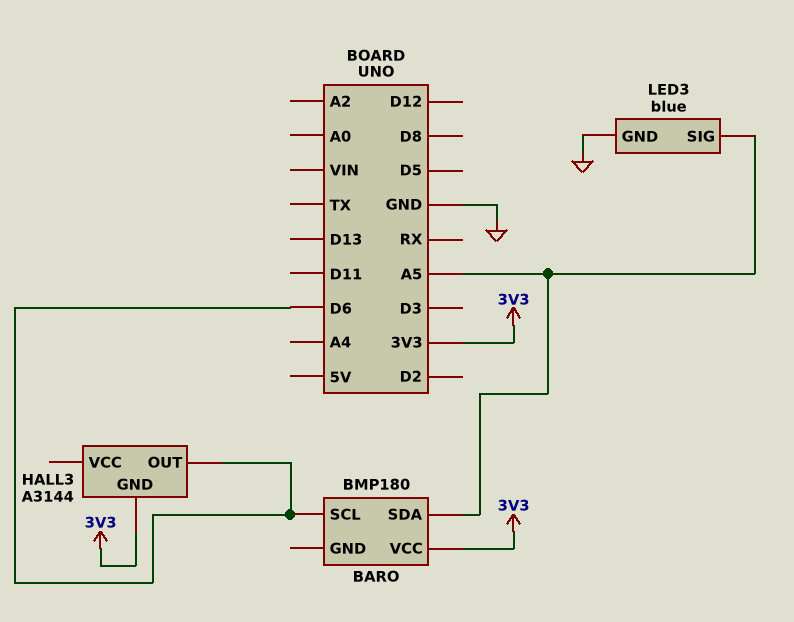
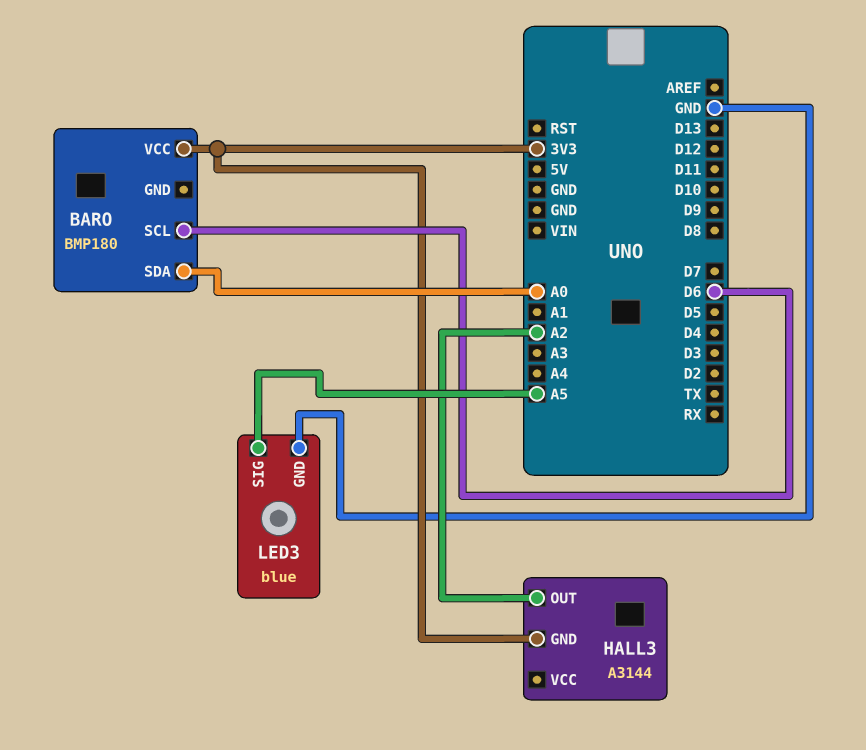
BARO pin SDA: A5 -> A0
HALL3 pin OUT: D6 -> A2

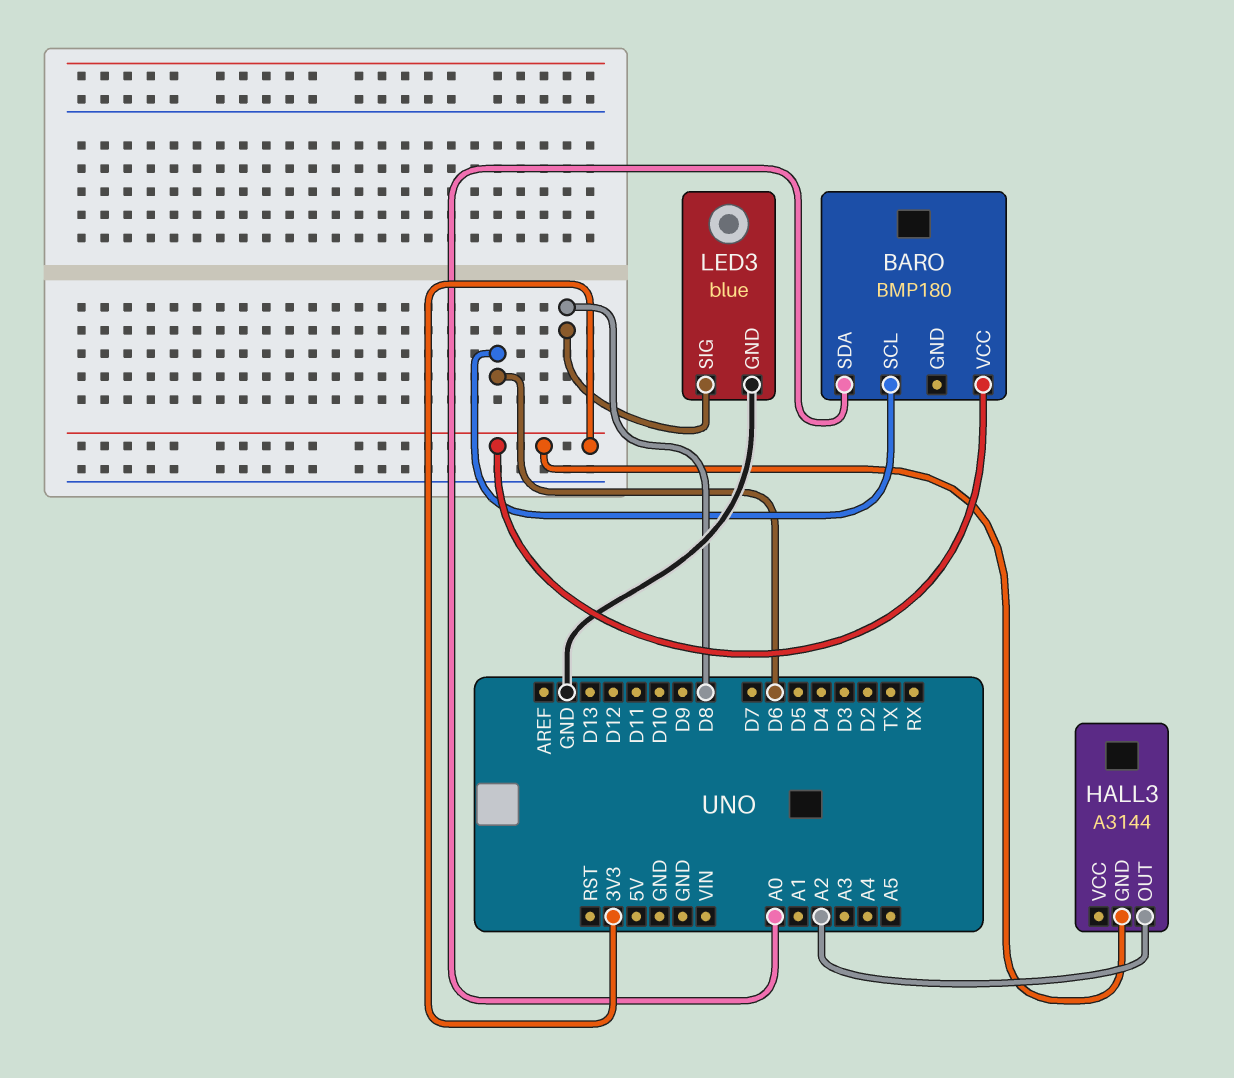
LED3 pin SIG: A5 -> D8

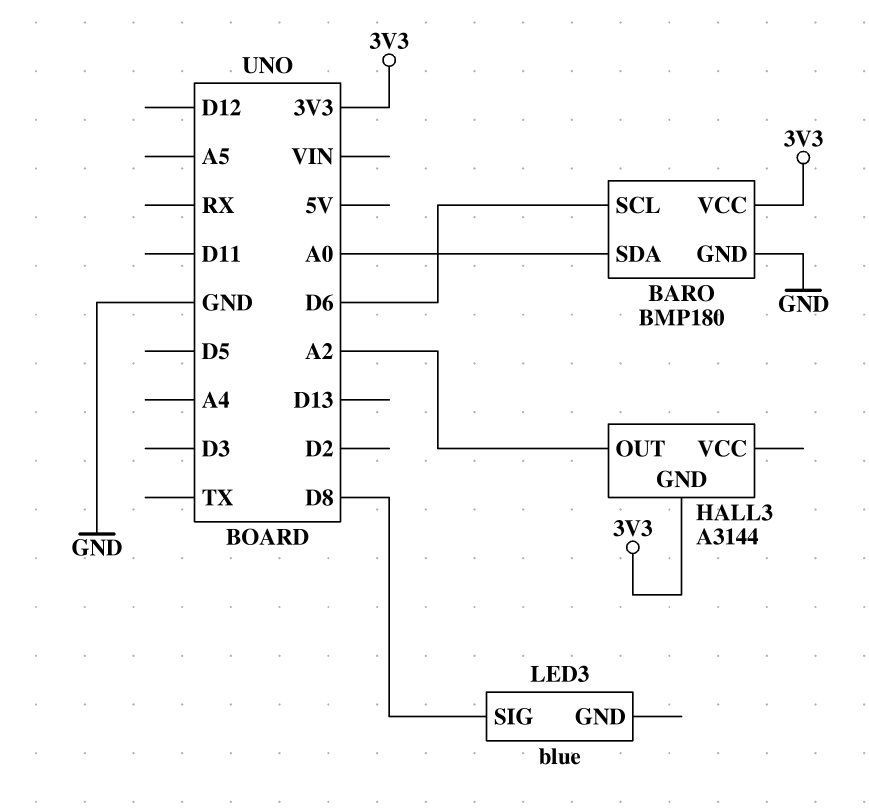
BARO pin GND: none -> GND
LED3 pin GND: GND -> none

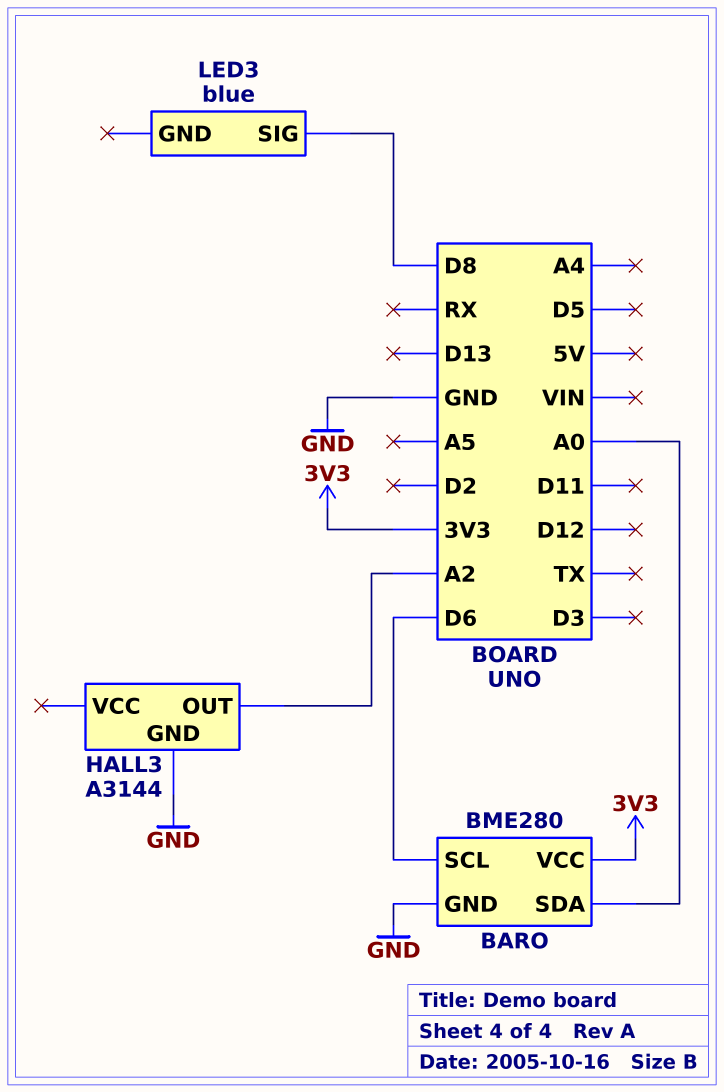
BARO: BMP180 -> BME280
HALL3 pin GND: 3V3 -> GND

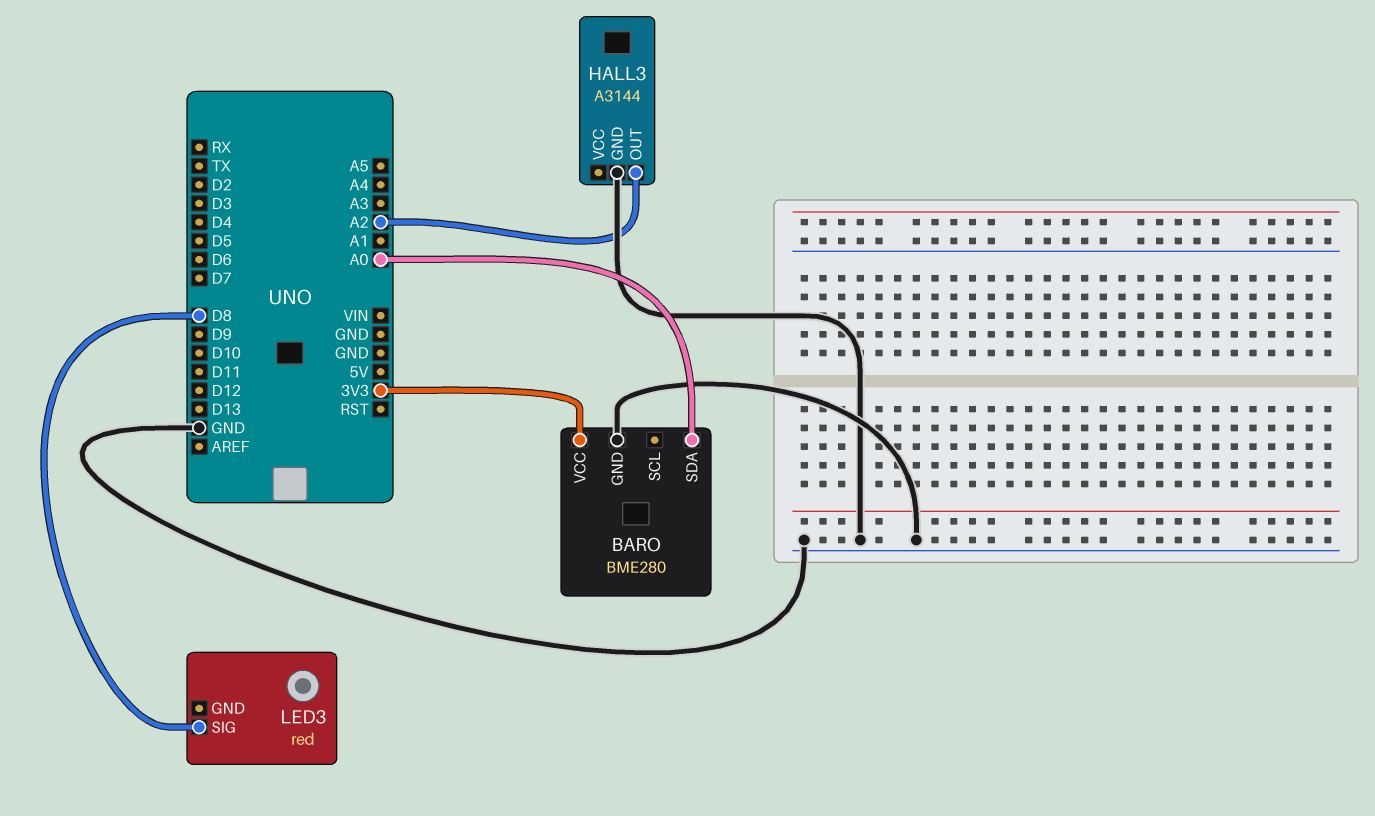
BARO pin SCL: D6 -> none
LED3: blue -> red

